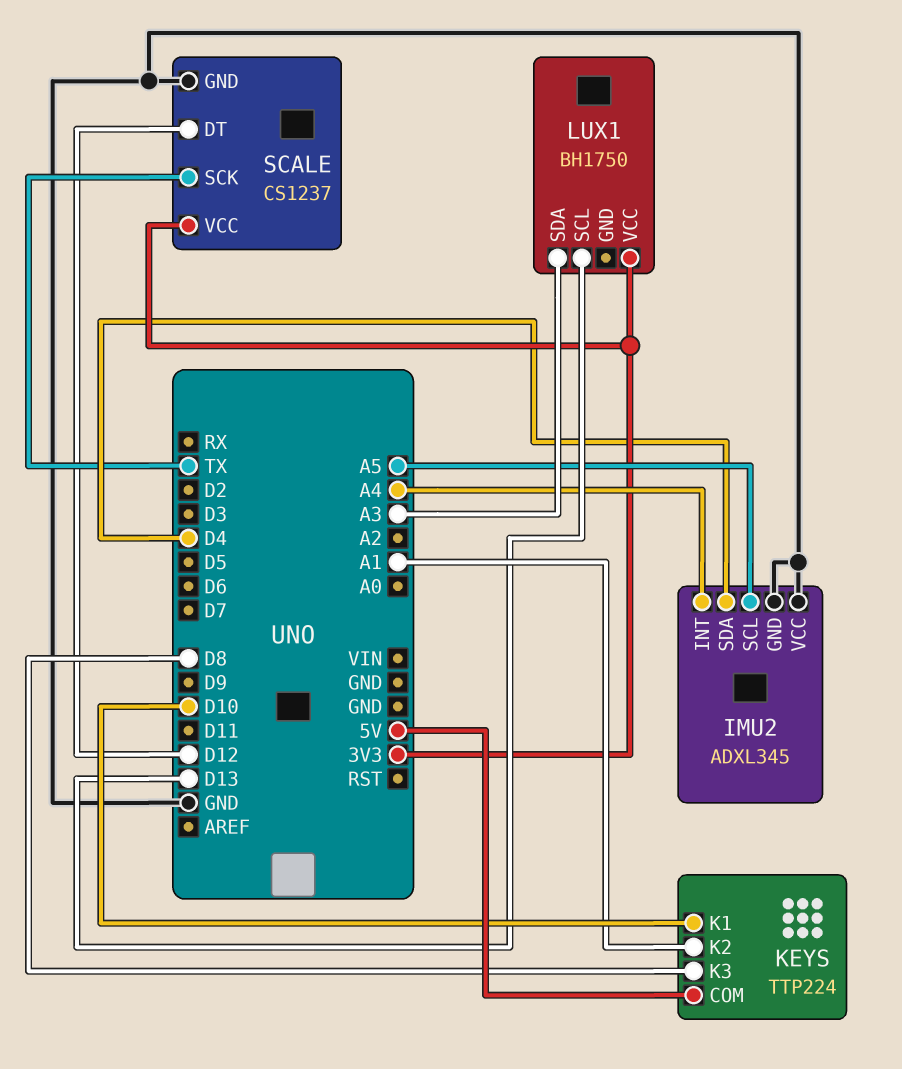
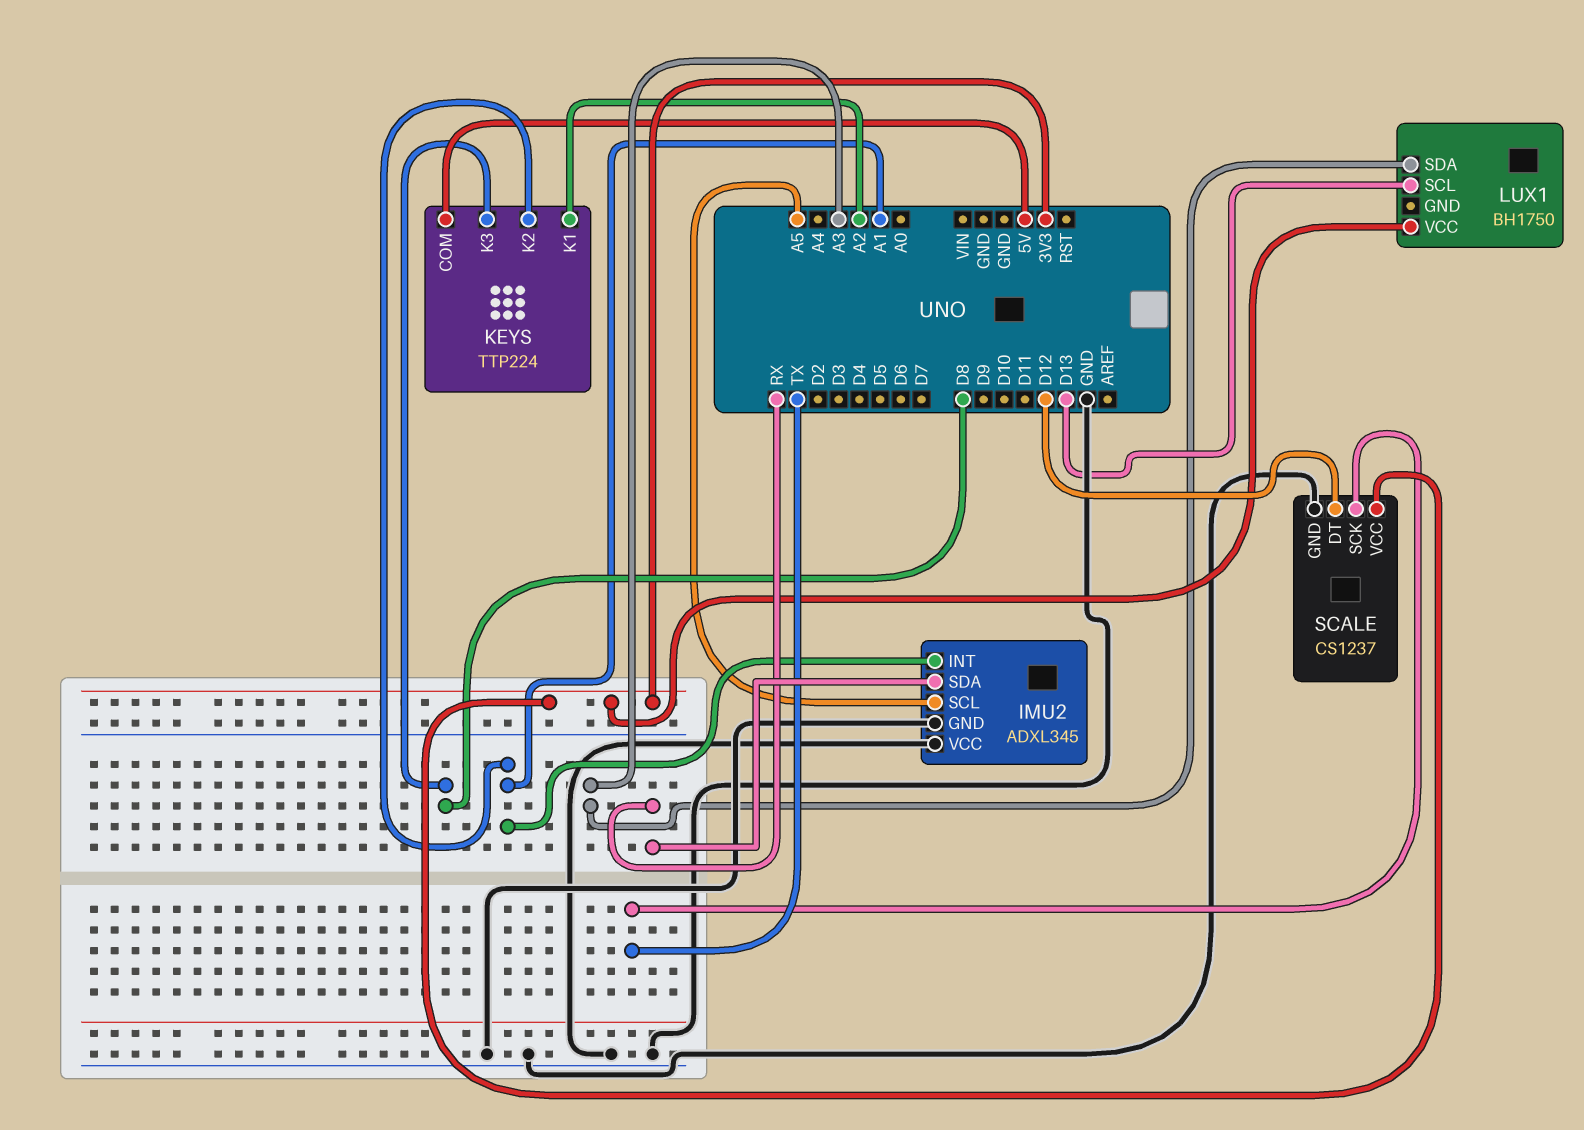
IMU2 pin INT: A4 -> A1
IMU2 pin SDA: D4 -> RX
KEYS pin K1: D10 -> A2

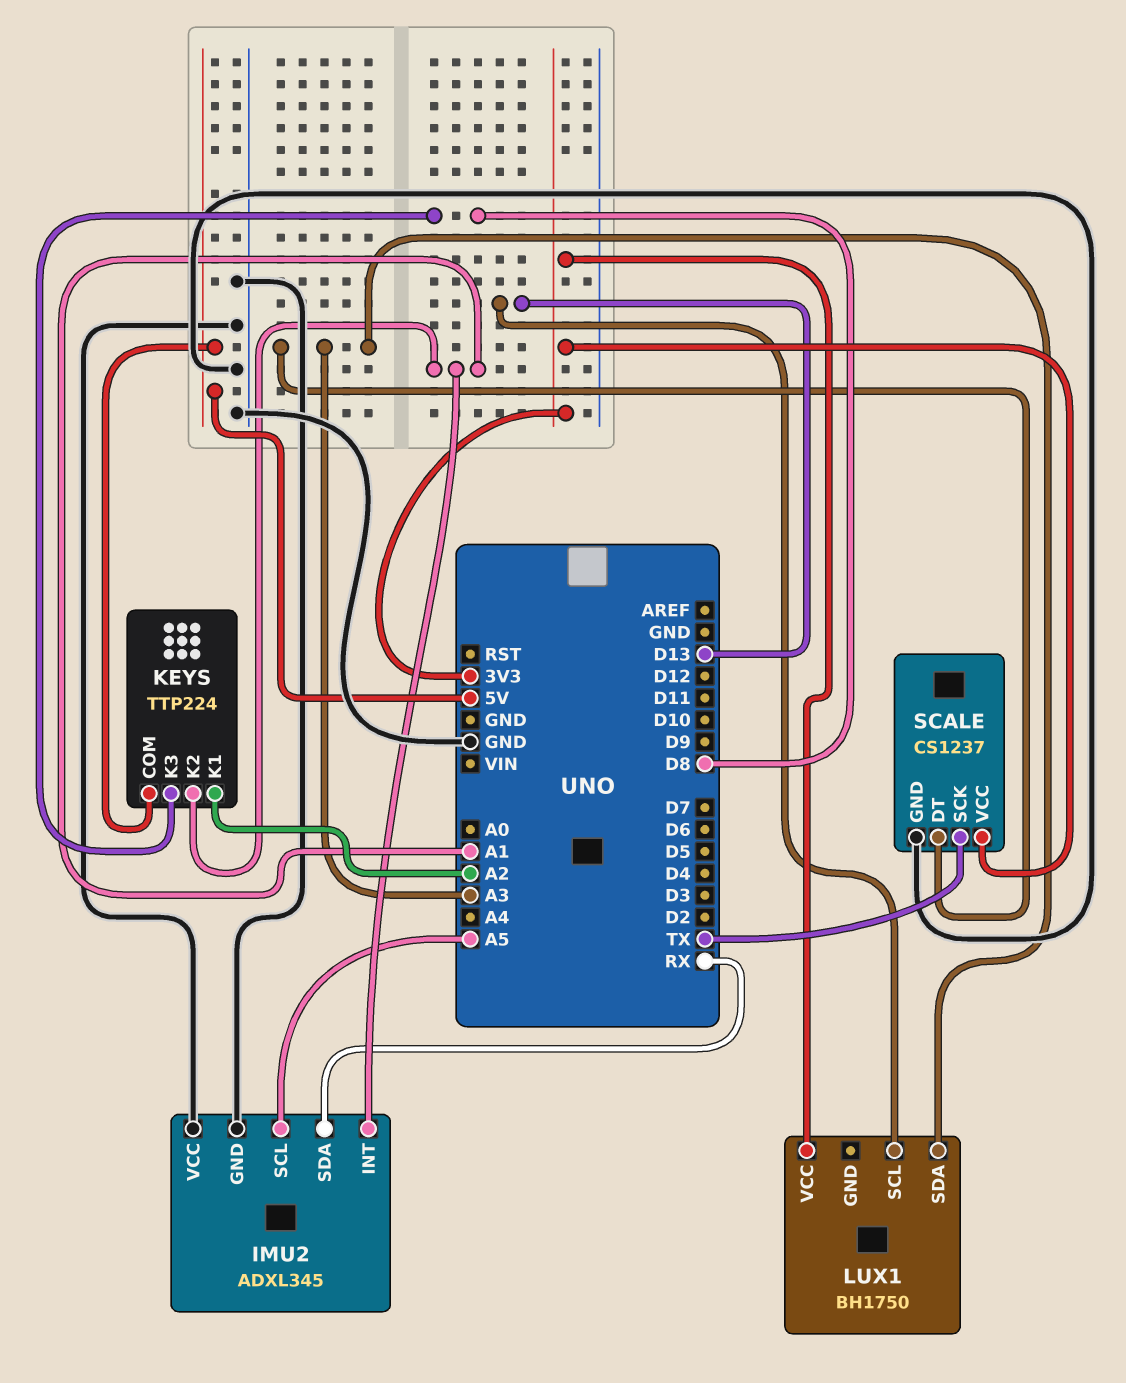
SCALE pin DT: D12 -> A3

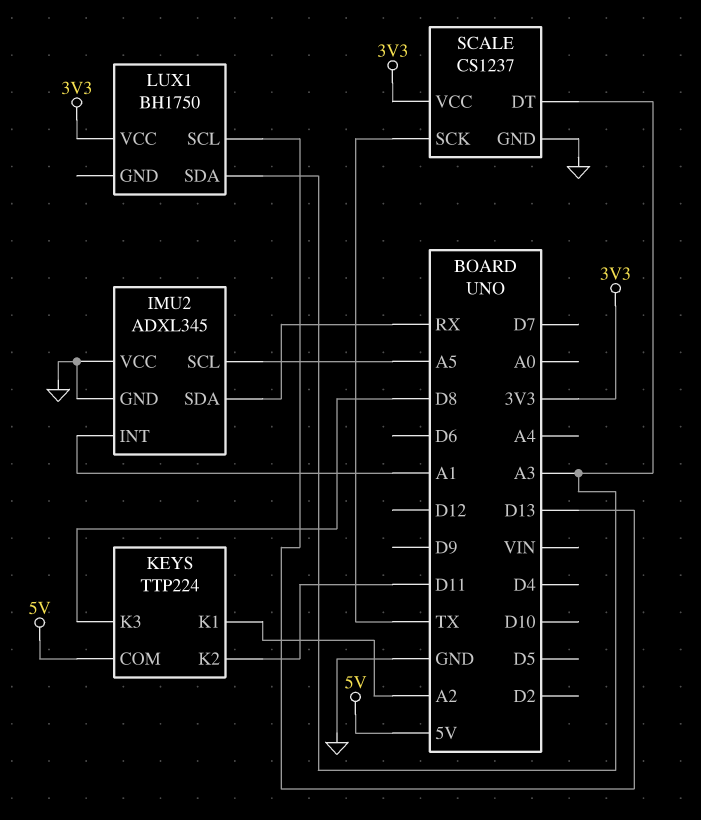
KEYS pin K2: A1 -> D11

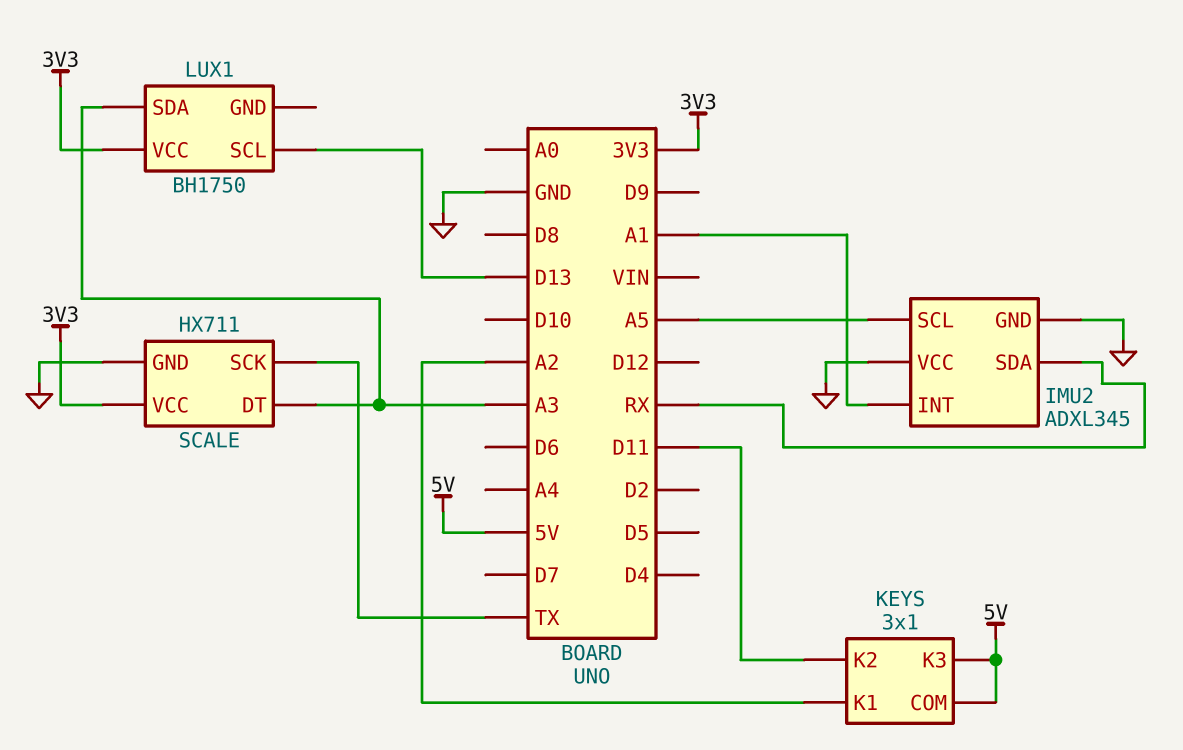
KEYS: TTP224 -> 3x1
KEYS pin K3: D8 -> 5V
SCALE: CS1237 -> HX711

